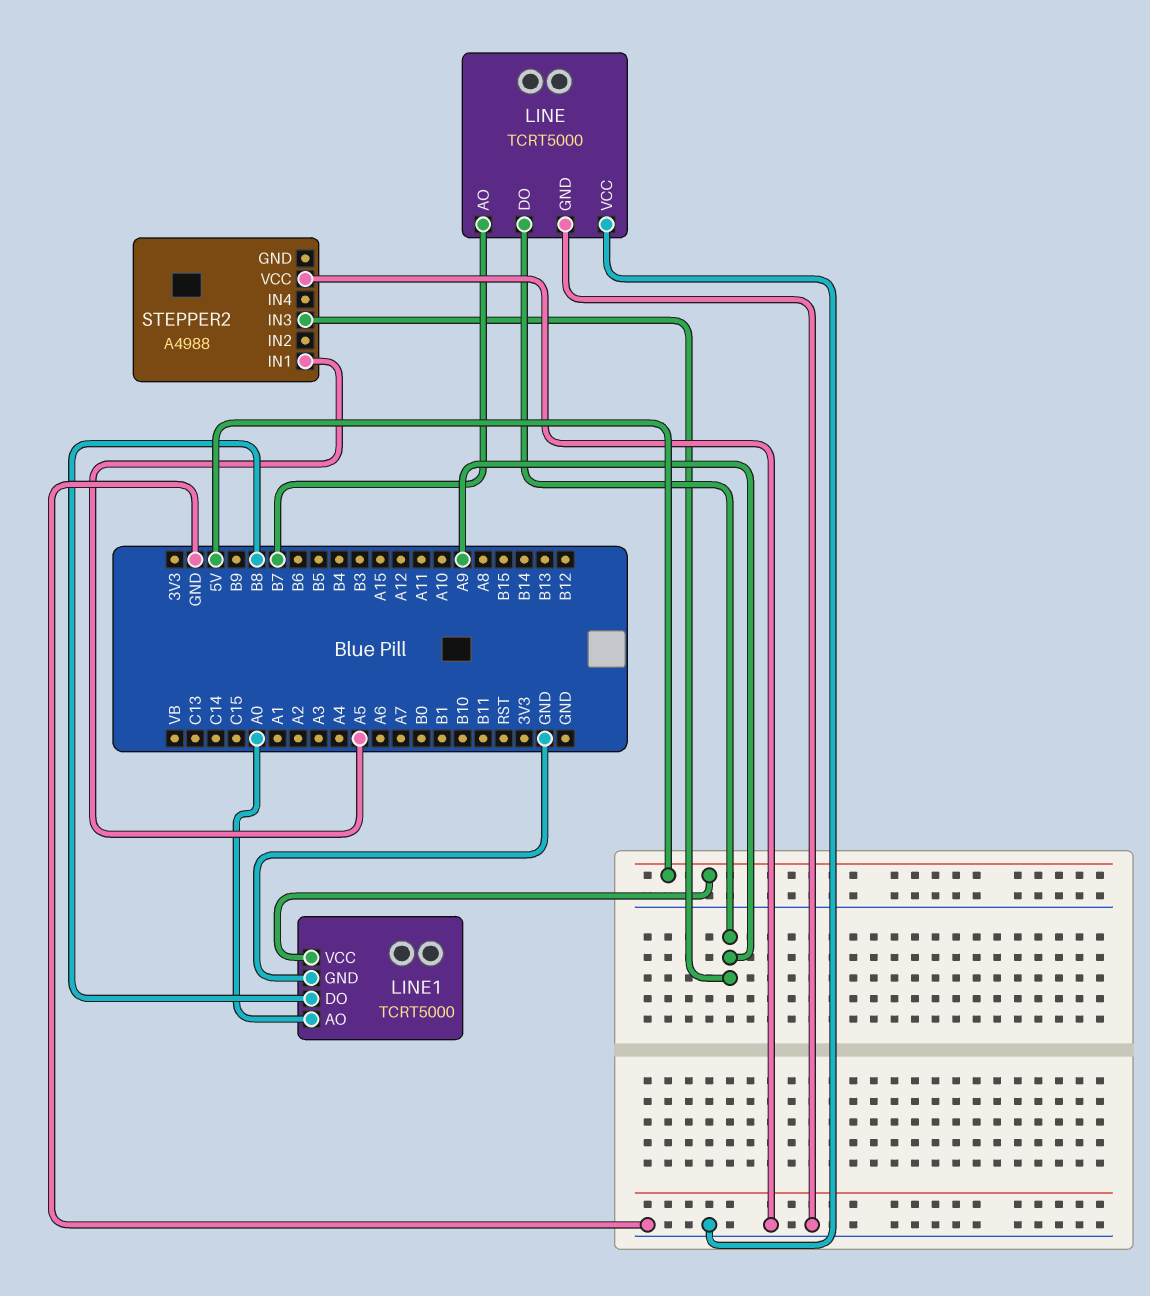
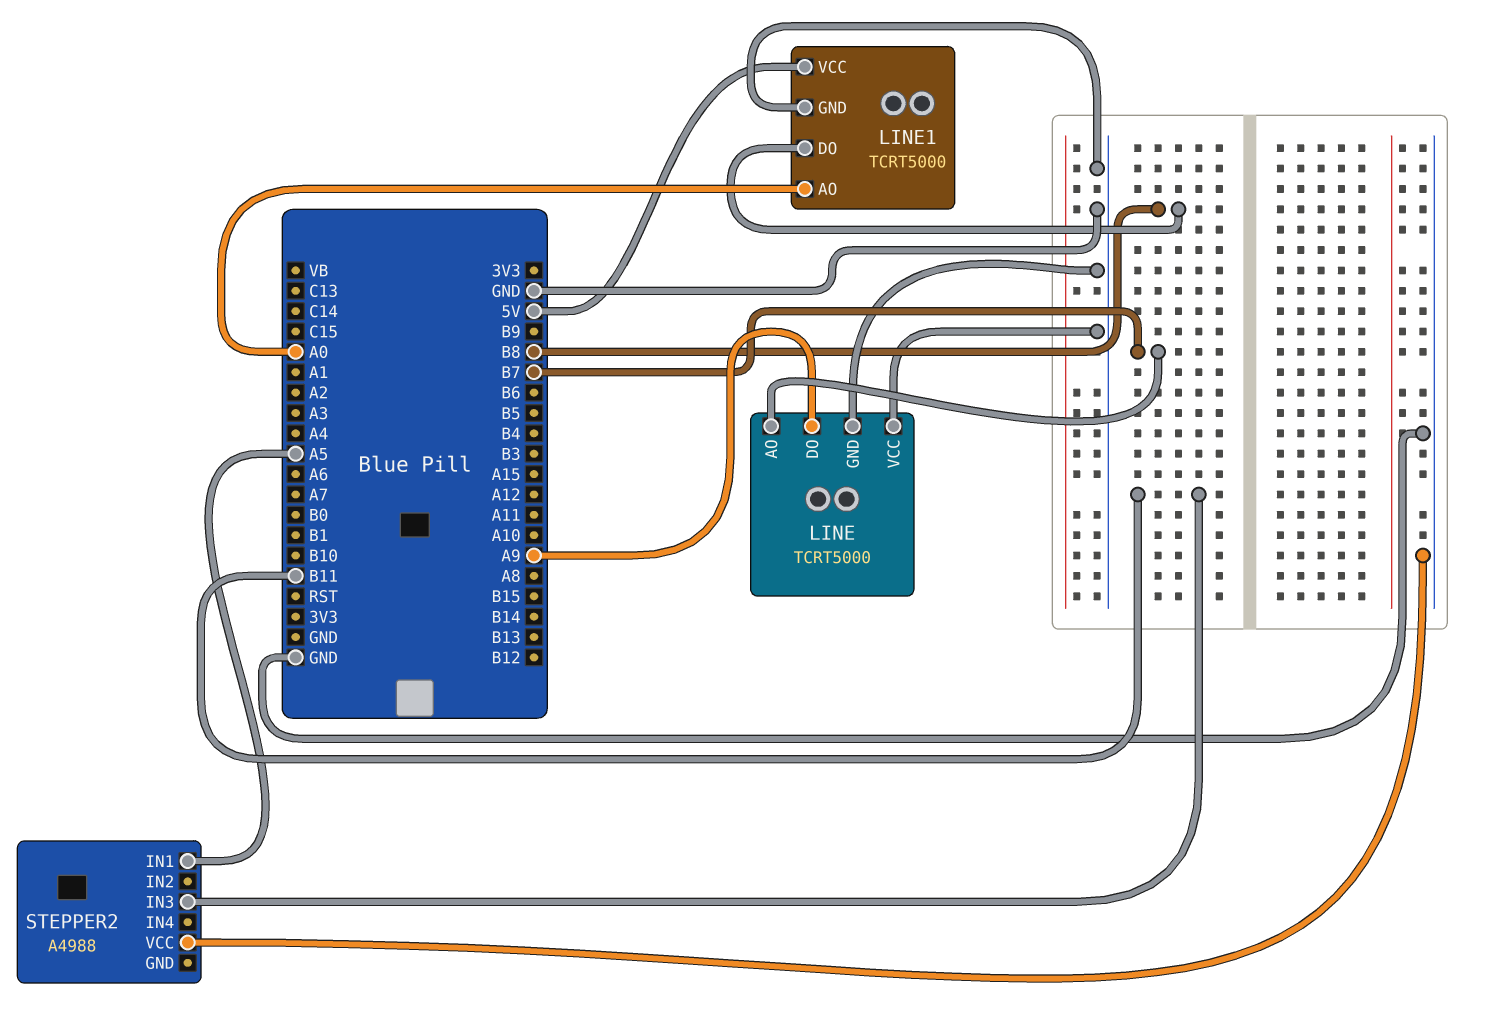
STEPPER2 pin IN3: A9 -> B11

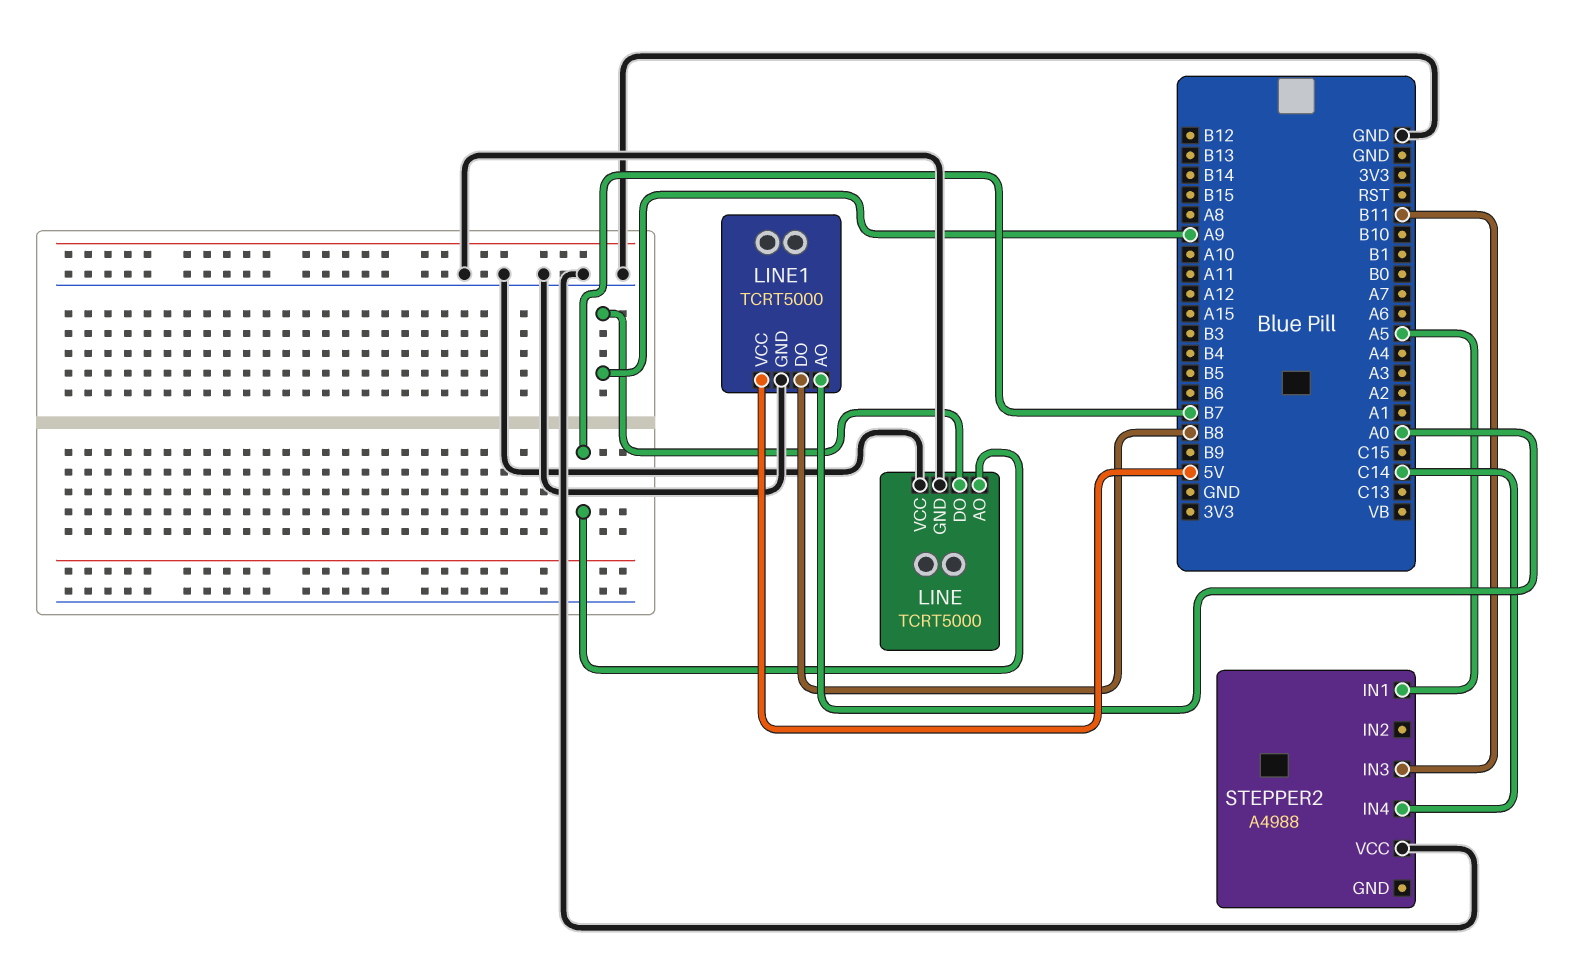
STEPPER2 pin IN4: none -> C14

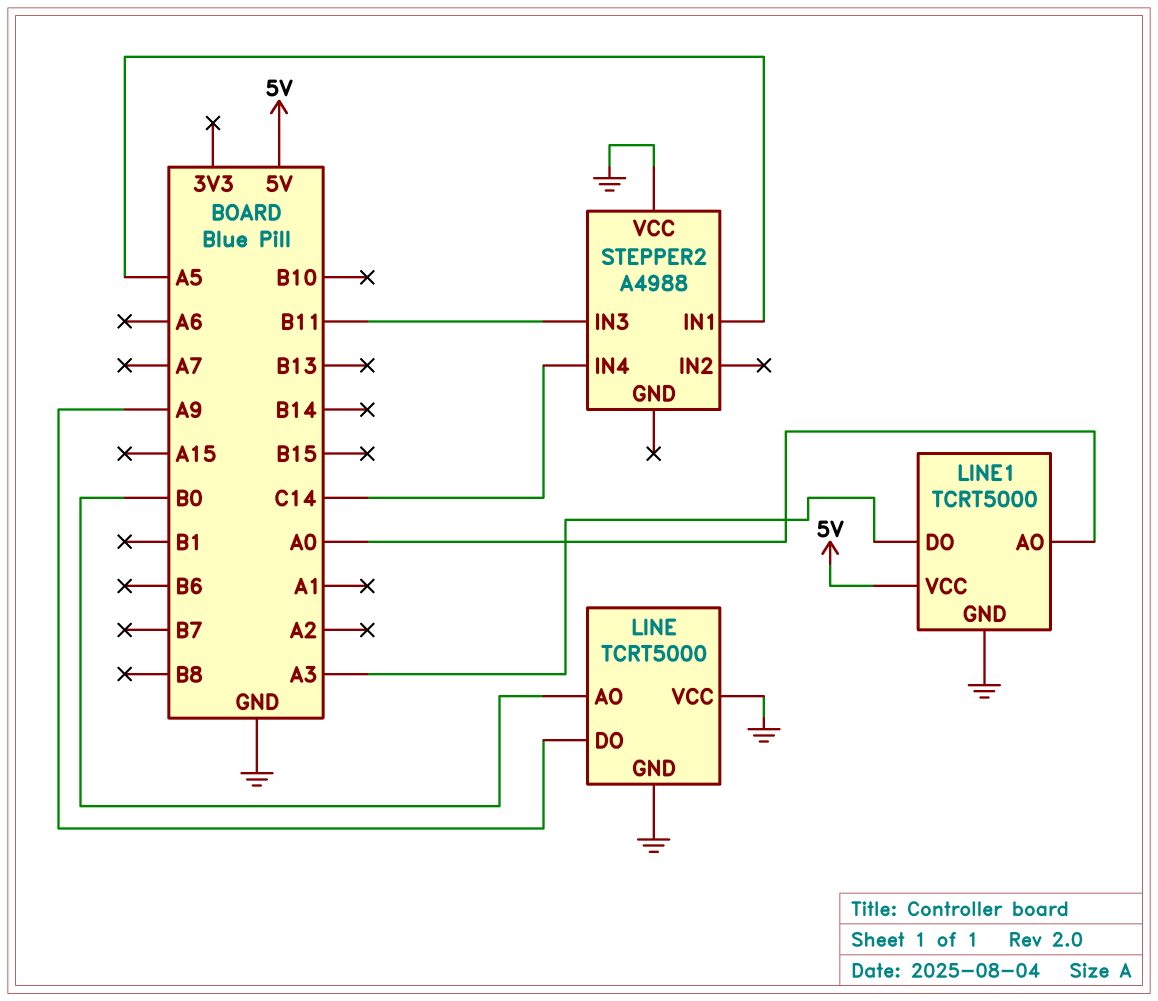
LINE pin AO: B7 -> B0
LINE1 pin DO: B8 -> A3

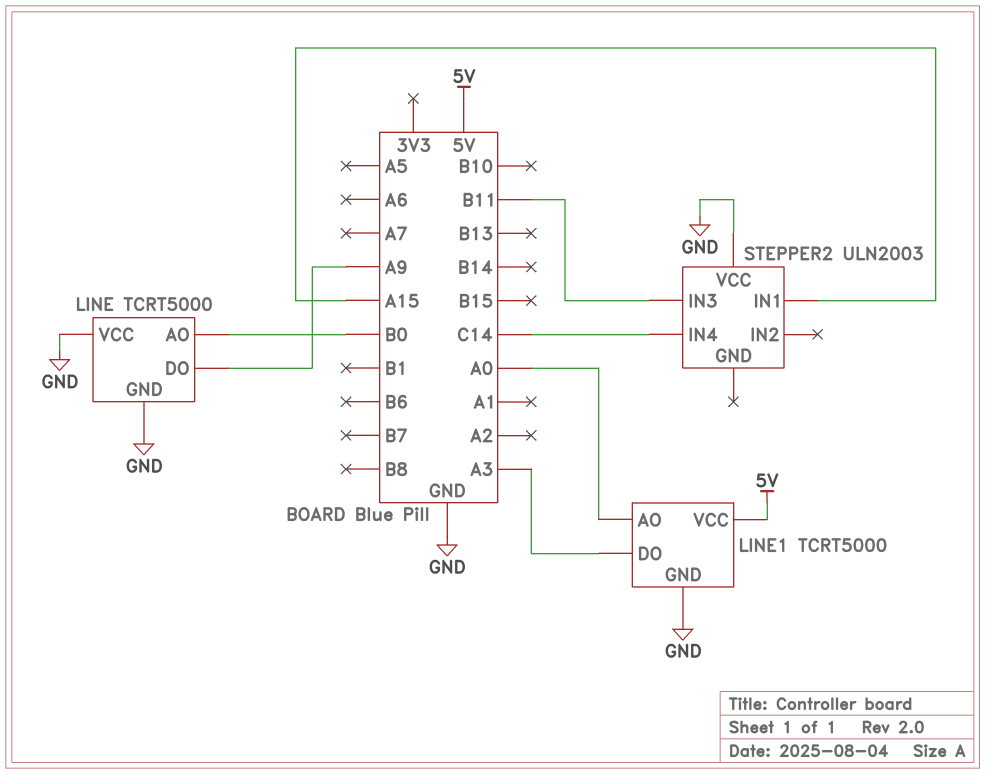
STEPPER2: A4988 -> ULN2003
STEPPER2 pin IN1: A5 -> A15

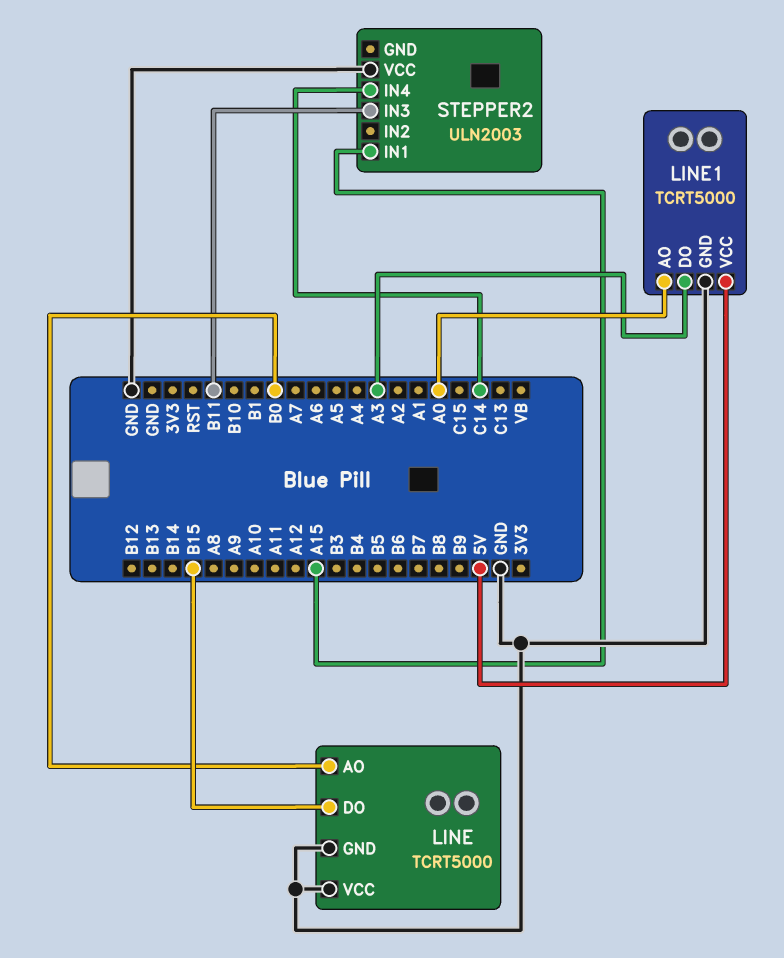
LINE pin DO: A9 -> B15

